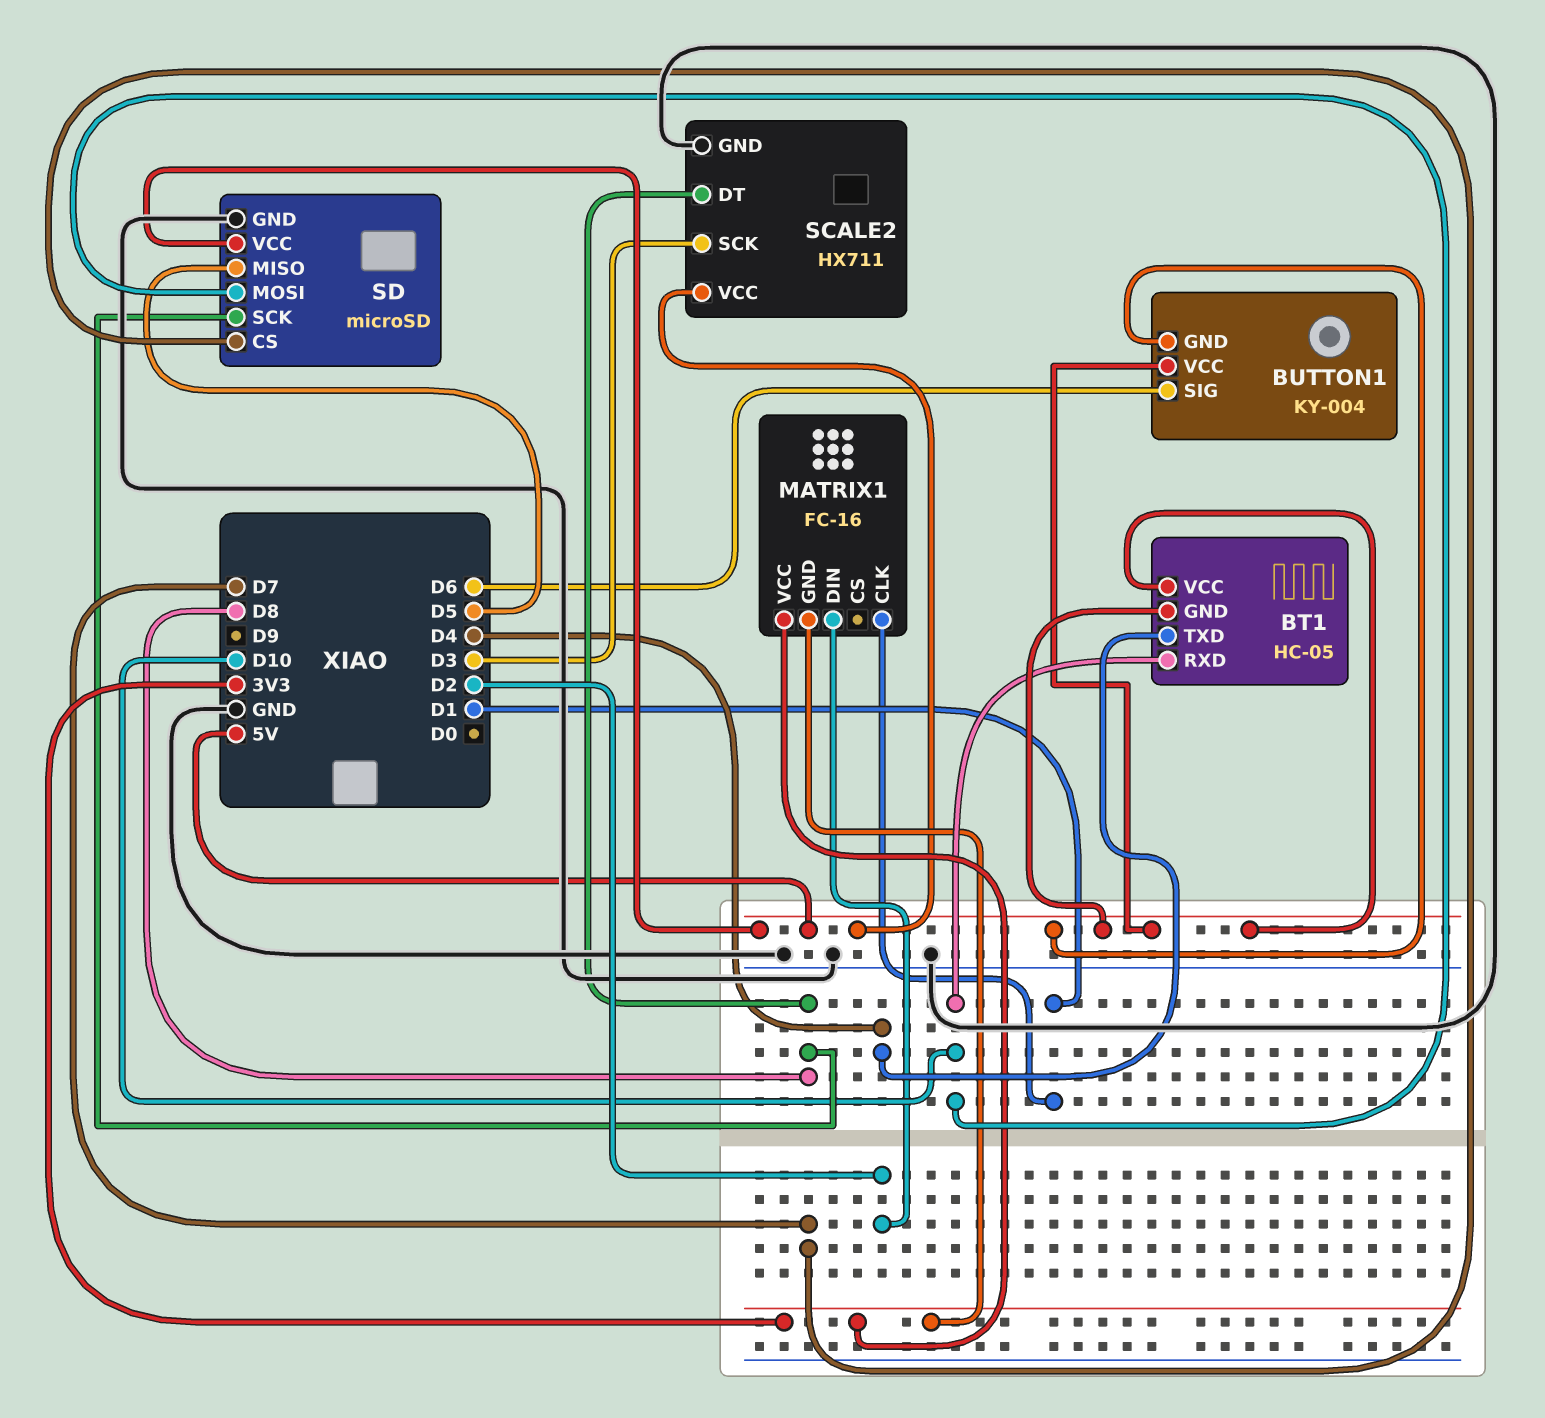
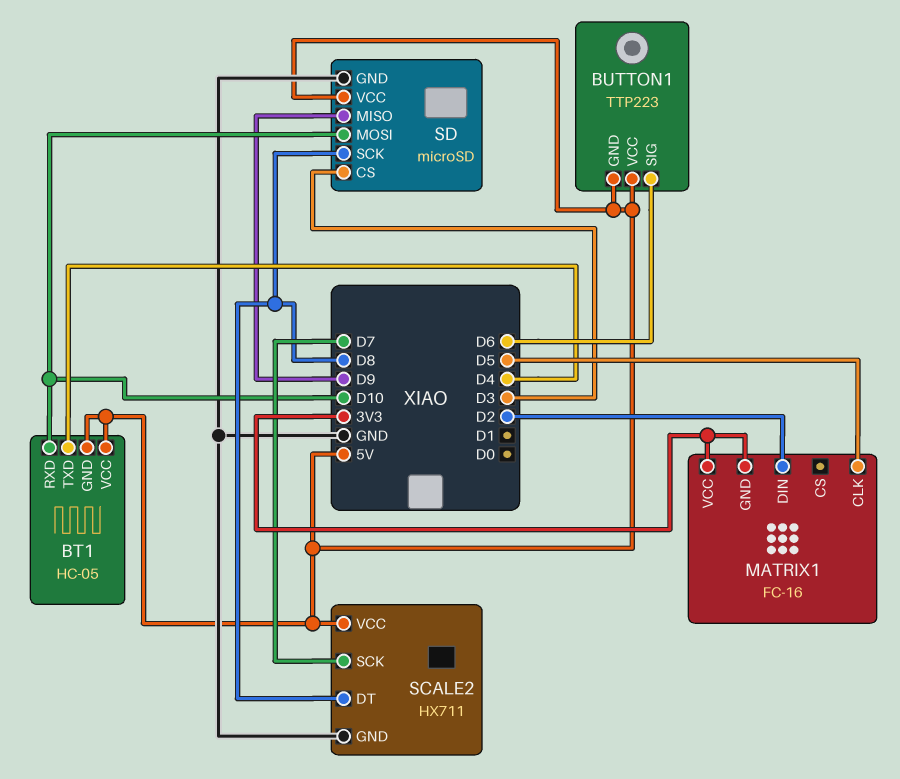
BUTTON1: KY-004 -> TTP223
MATRIX1 pin CLK: D1 -> D5
SCALE2 pin SCK: D3 -> D7
SD pin CS: D7 -> D3
SD pin MISO: D5 -> D9

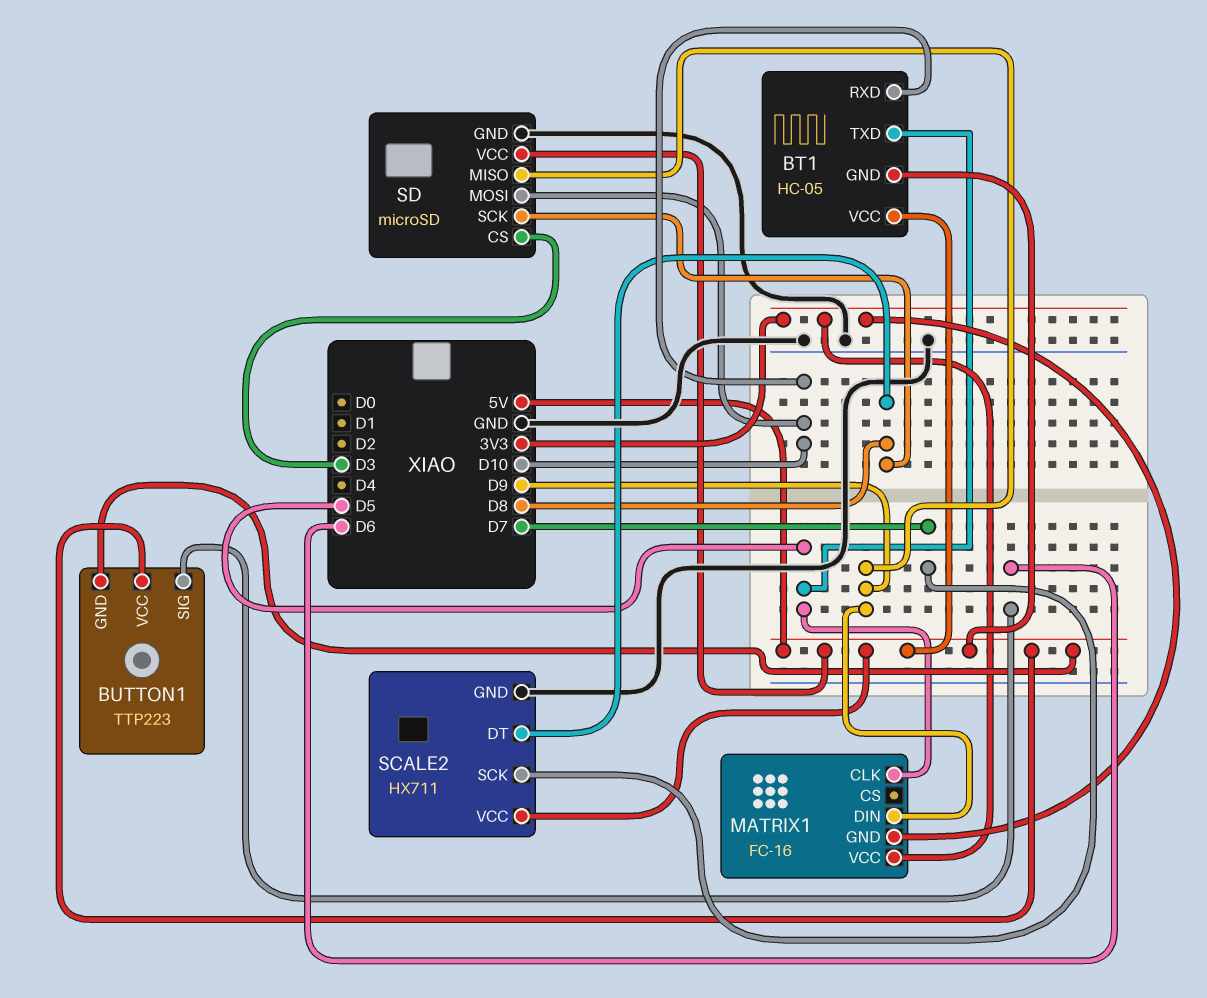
BT1 pin TXD: D4 -> D5
MATRIX1 pin DIN: D2 -> D9

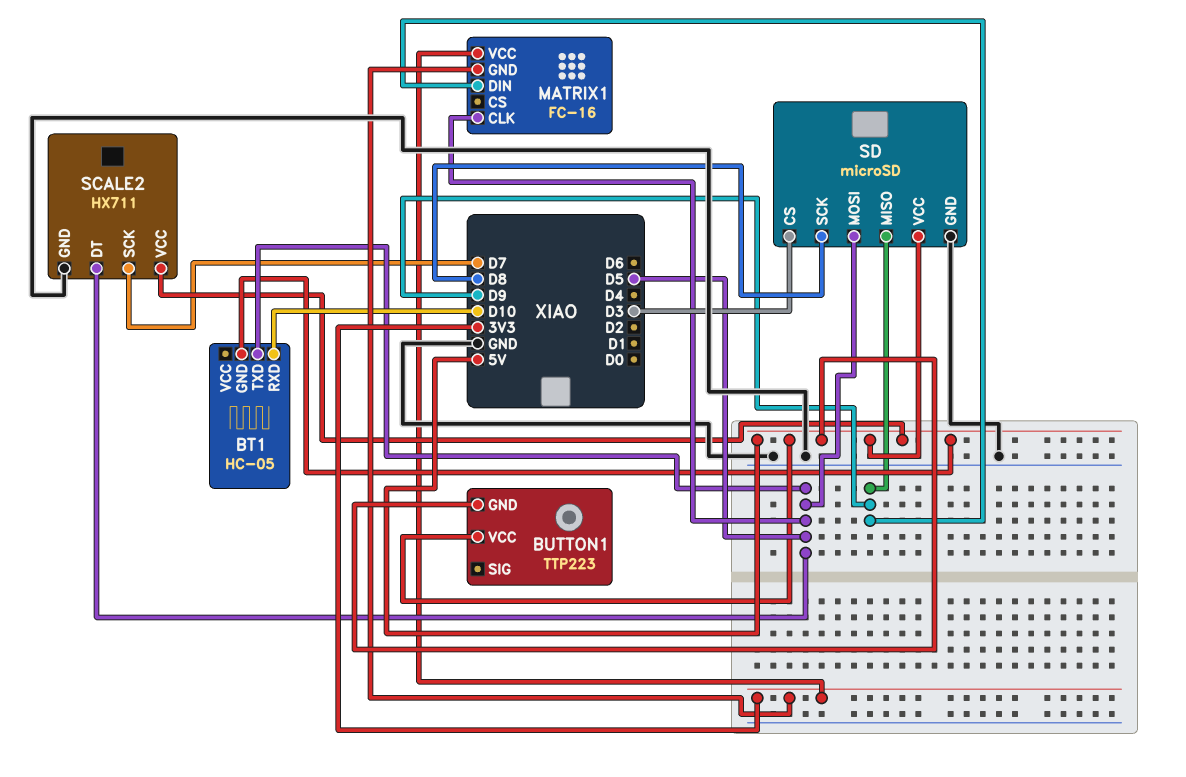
BT1 pin VCC: 5V -> none
BUTTON1 pin SIG: D6 -> none
SCALE2 pin DT: D8 -> D5
SD pin MOSI: D10 -> D5

